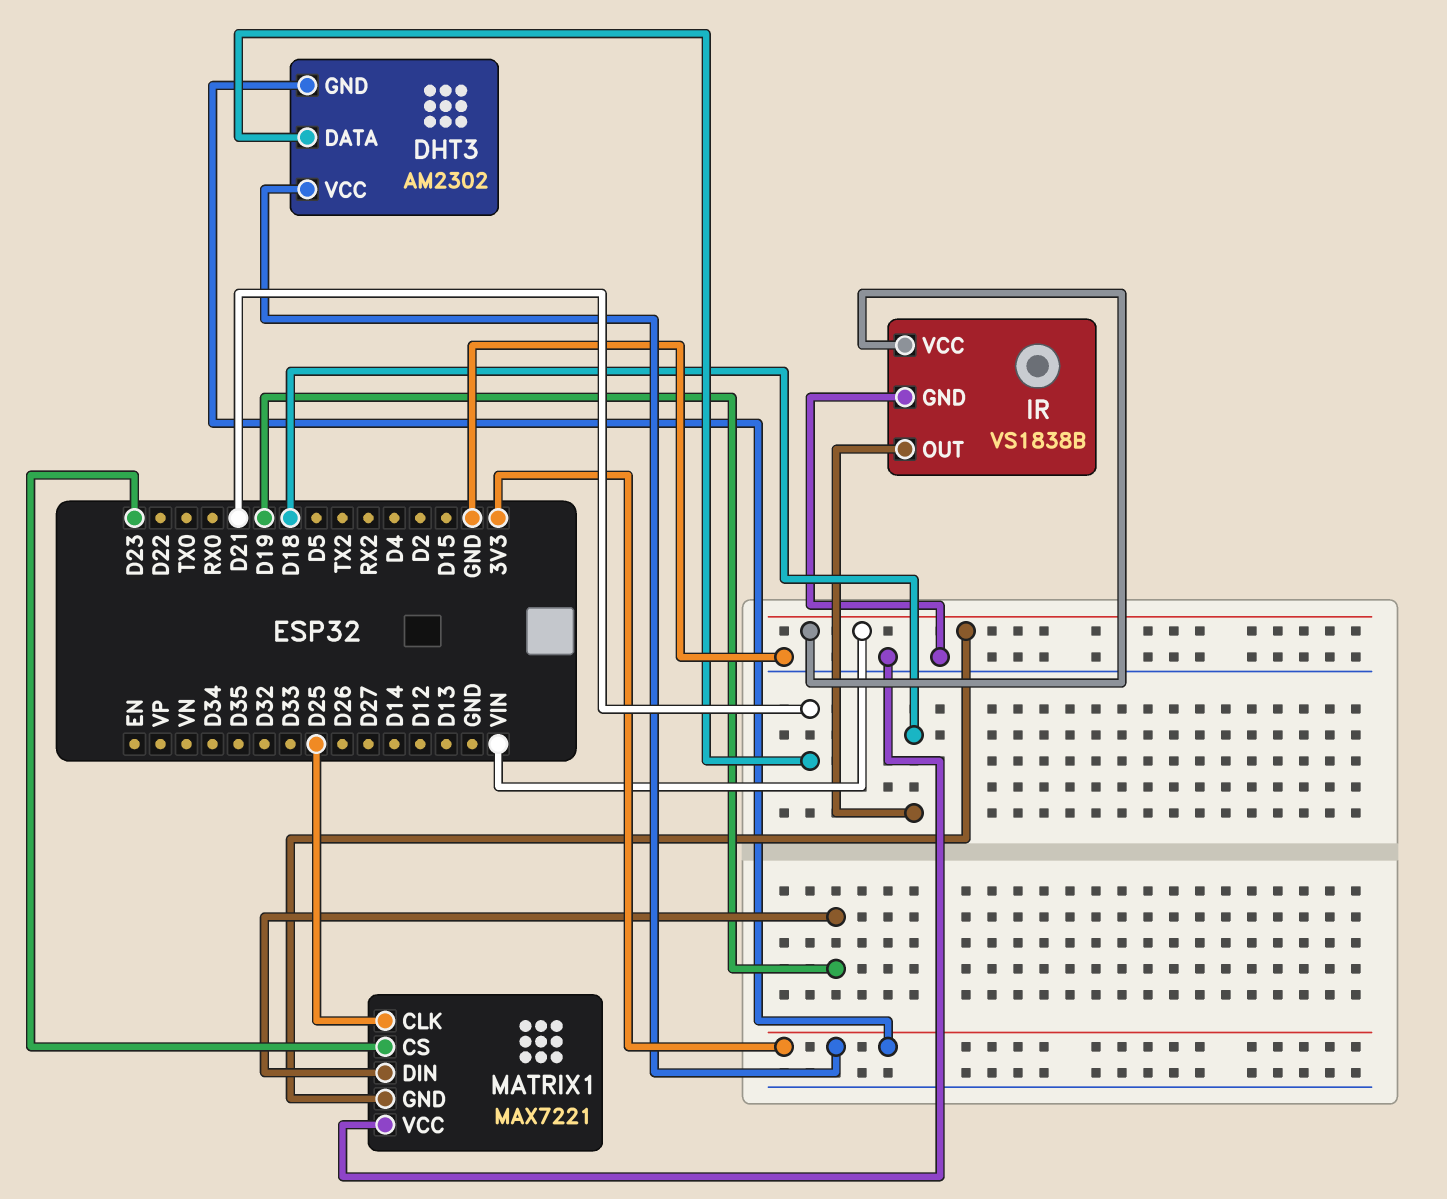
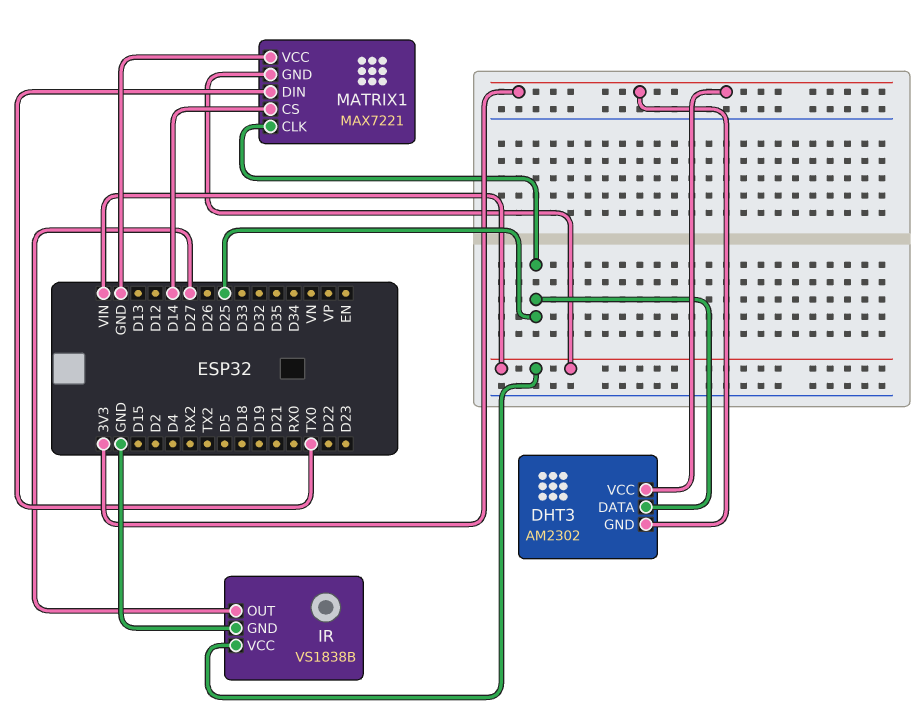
DHT3 pin DATA: D21 -> D25
IR pin OUT: D18 -> D27
MATRIX1 pin CS: D23 -> D14
MATRIX1 pin DIN: D19 -> TX0

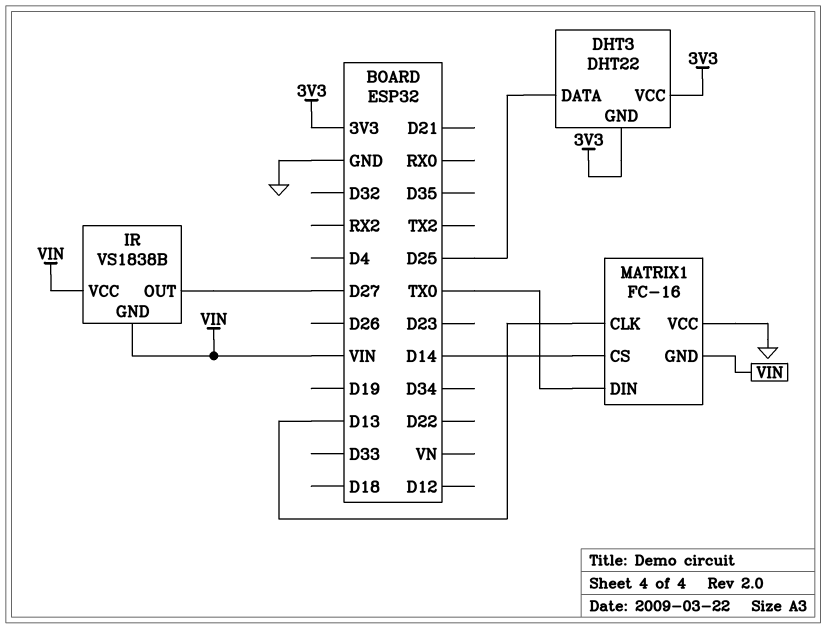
DHT3: AM2302 -> DHT22
IR pin GND: GND -> VIN
MATRIX1: MAX7221 -> FC-16
MATRIX1 pin CLK: D25 -> D13

